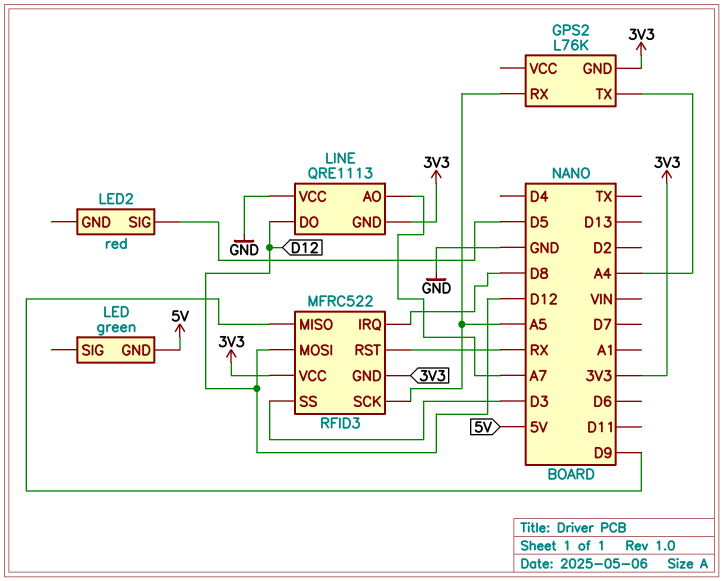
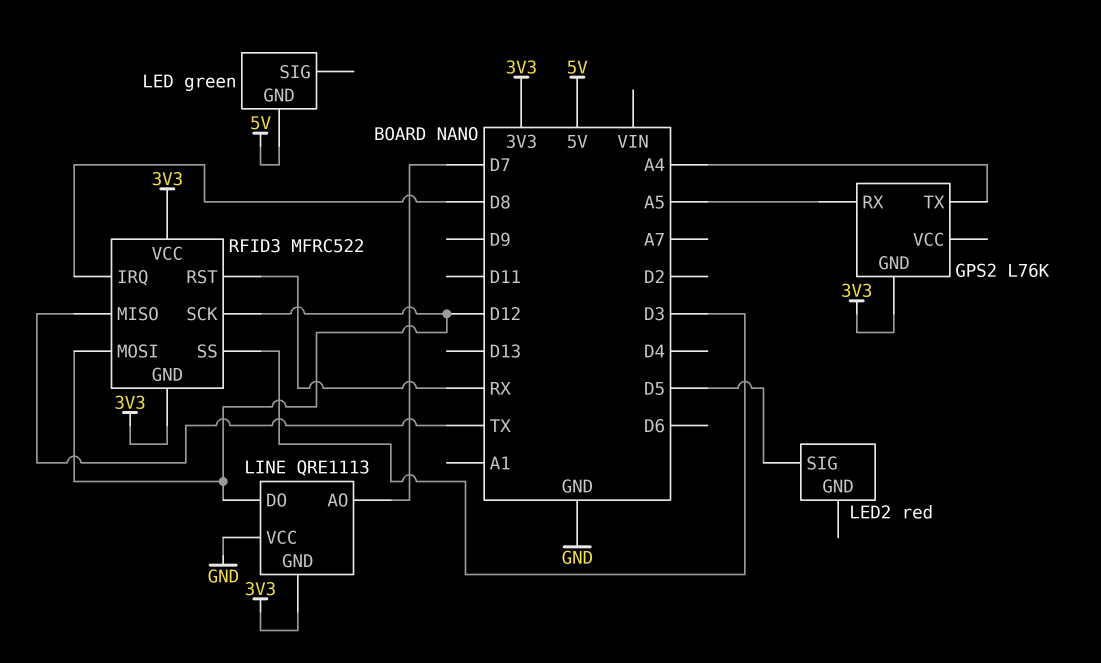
LINE pin AO: A7 -> D7
RFID3 pin MISO: D9 -> TX
RFID3 pin SCK: A5 -> D12

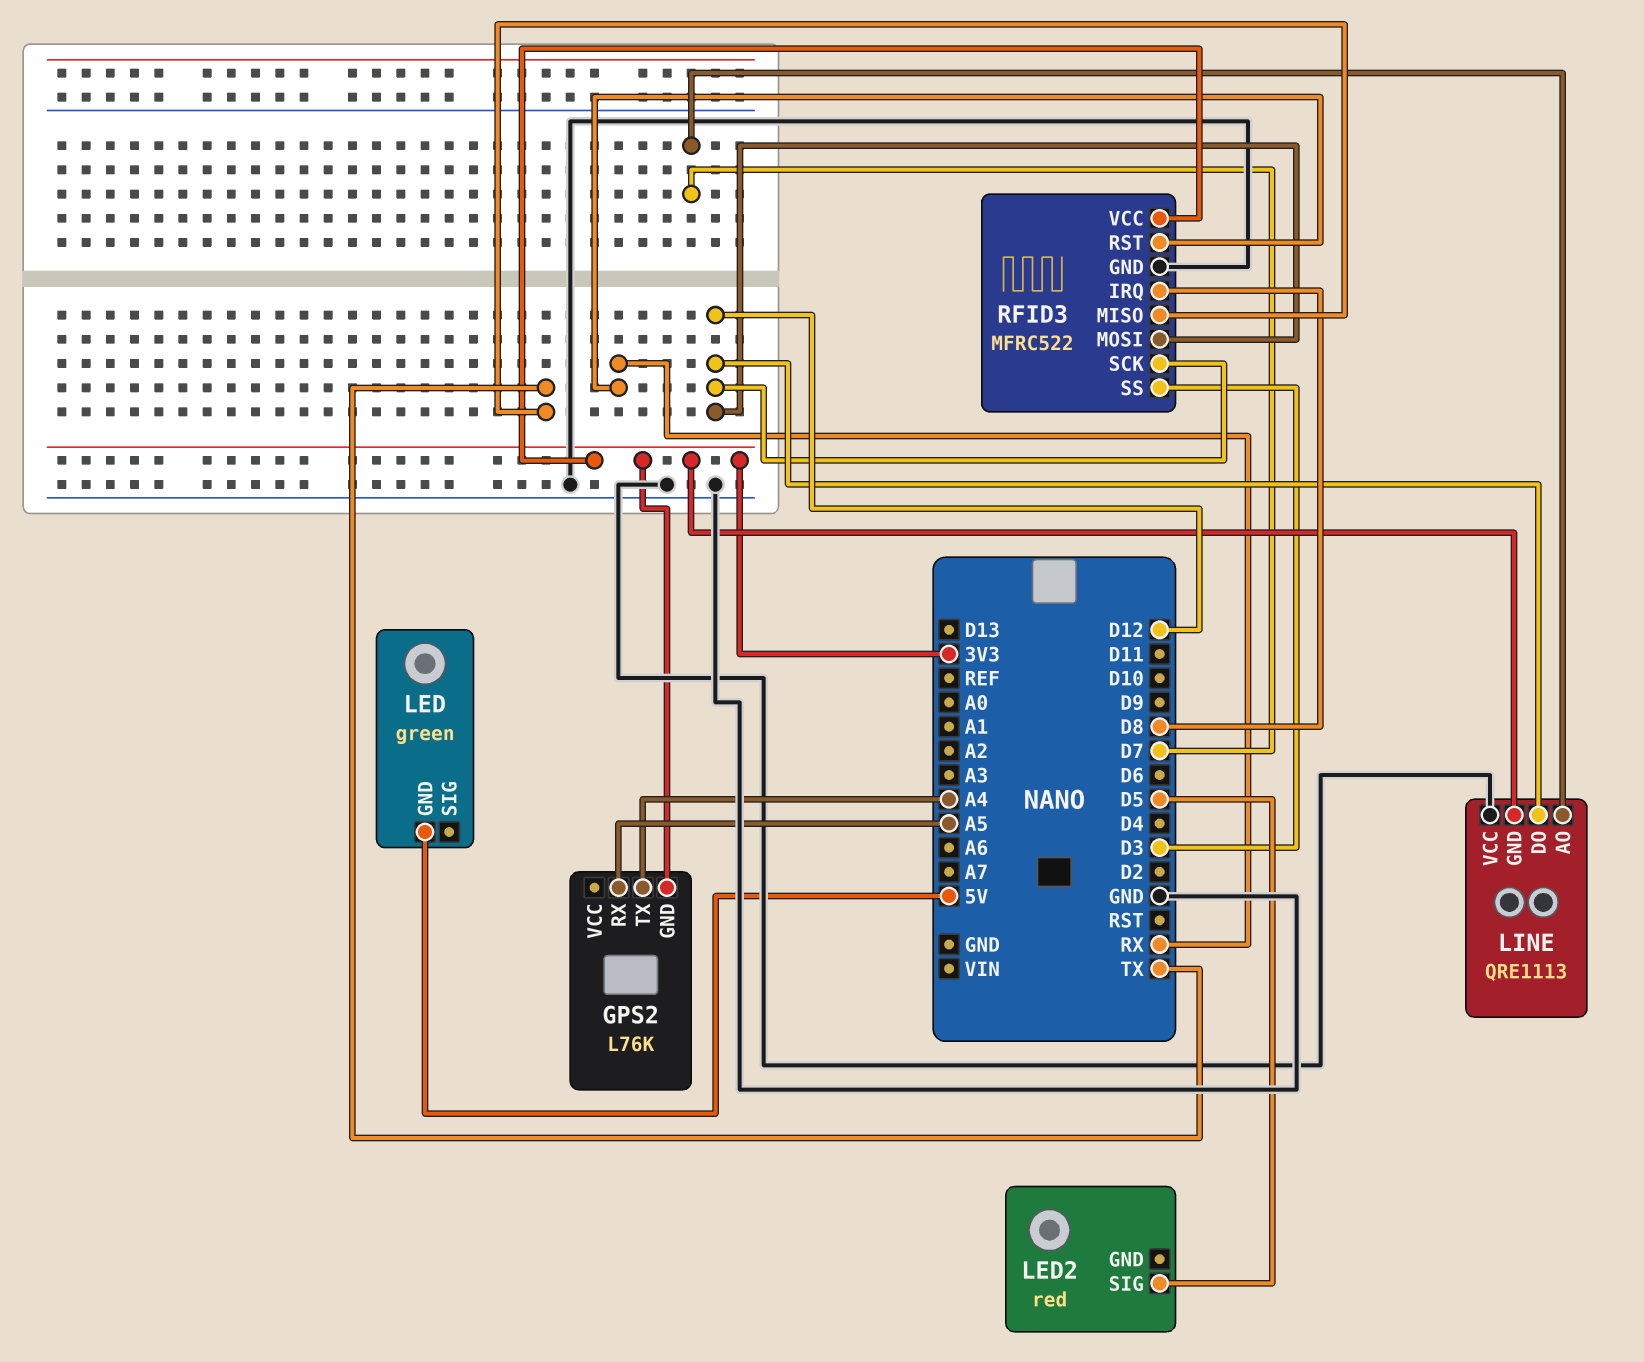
RFID3 pin GND: 3V3 -> GND

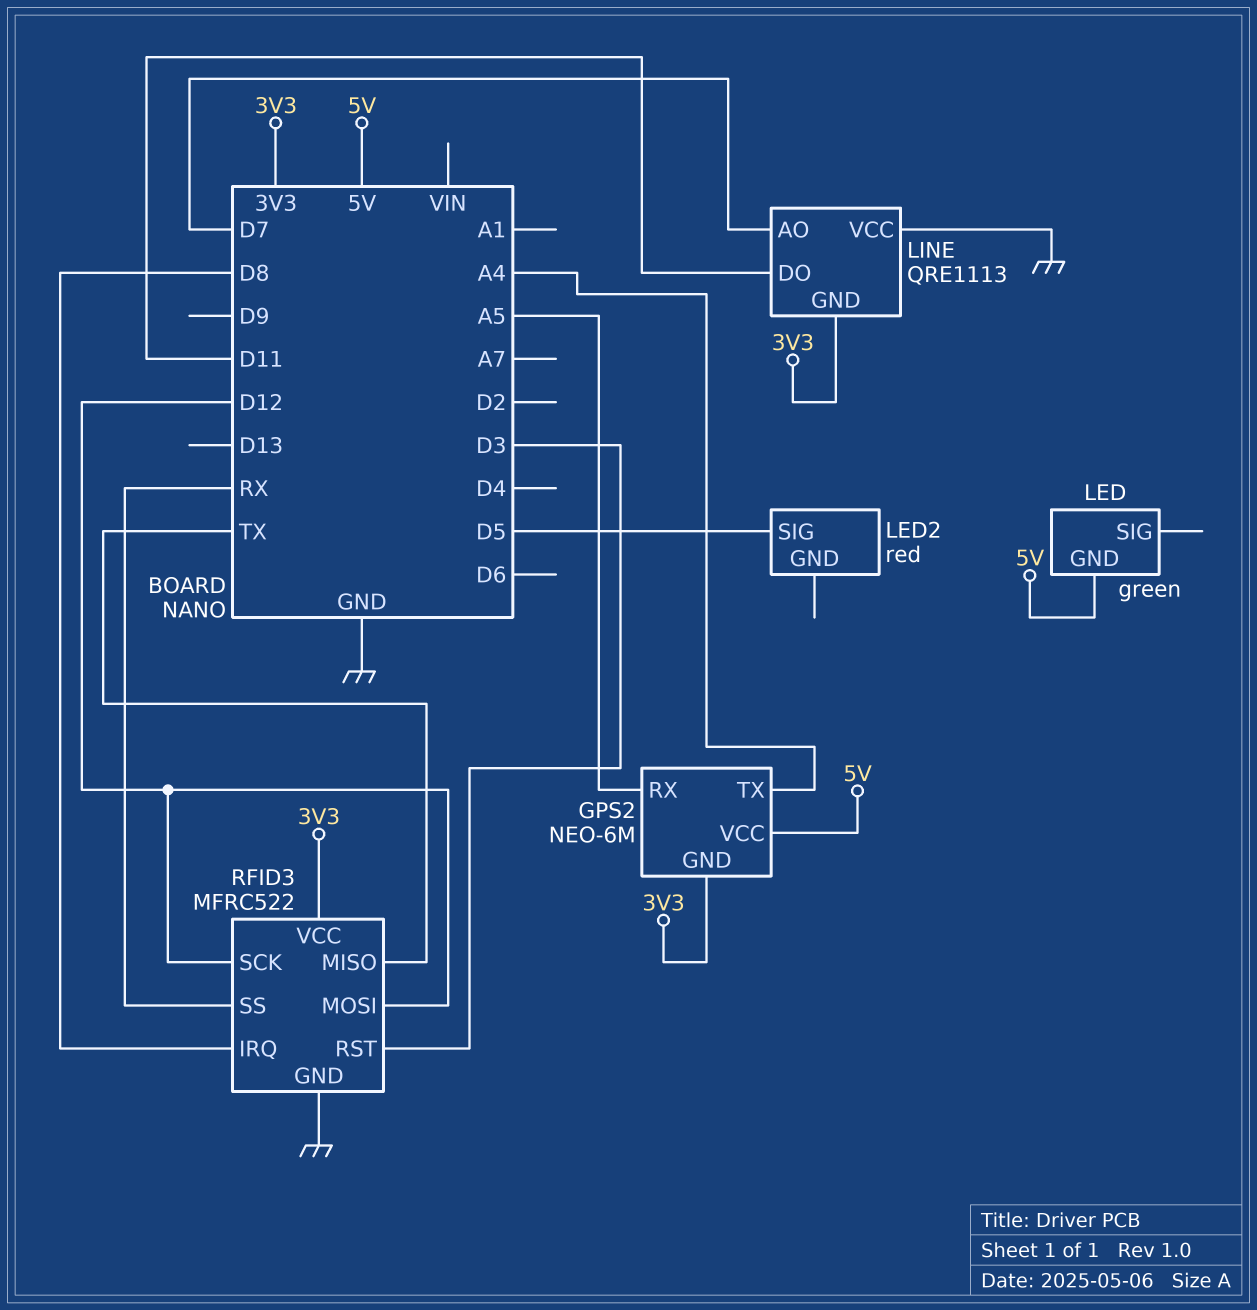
GPS2: L76K -> NEO-6M
GPS2 pin VCC: none -> 5V
LINE pin DO: D12 -> D11
RFID3 pin RST: RX -> D3
RFID3 pin SS: D3 -> RX

